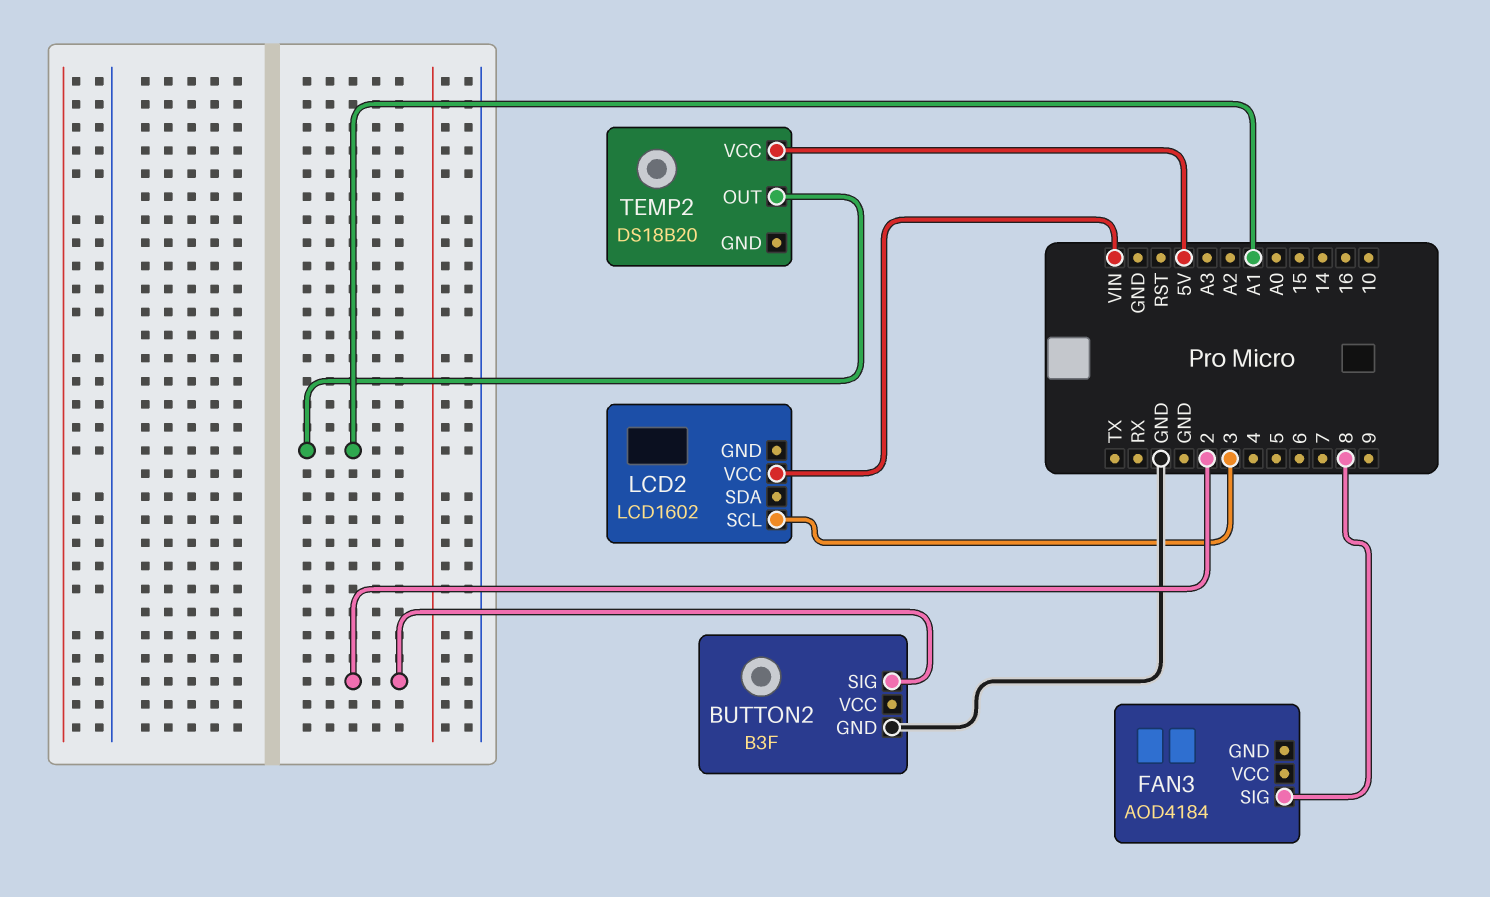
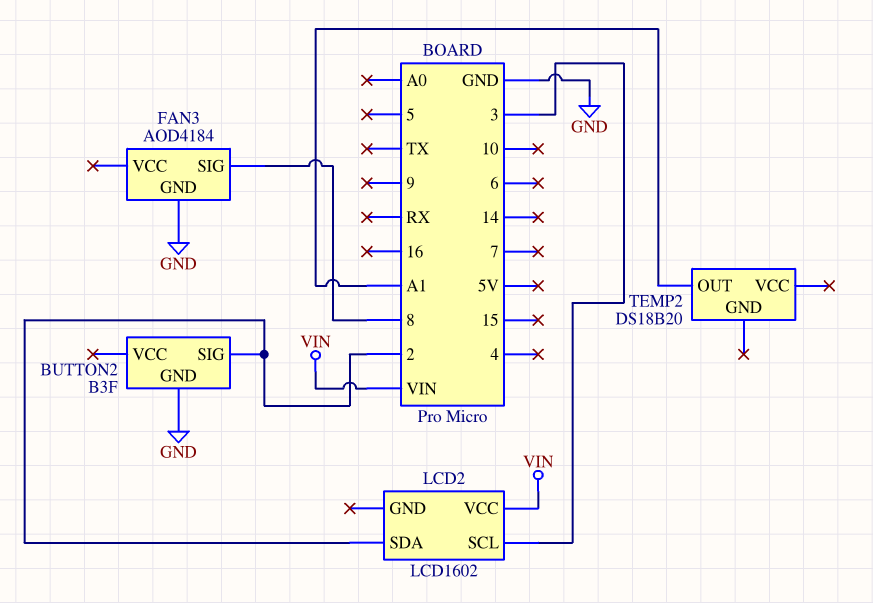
FAN3 pin GND: none -> GND
LCD2 pin SDA: none -> 2
TEMP2 pin VCC: 5V -> none

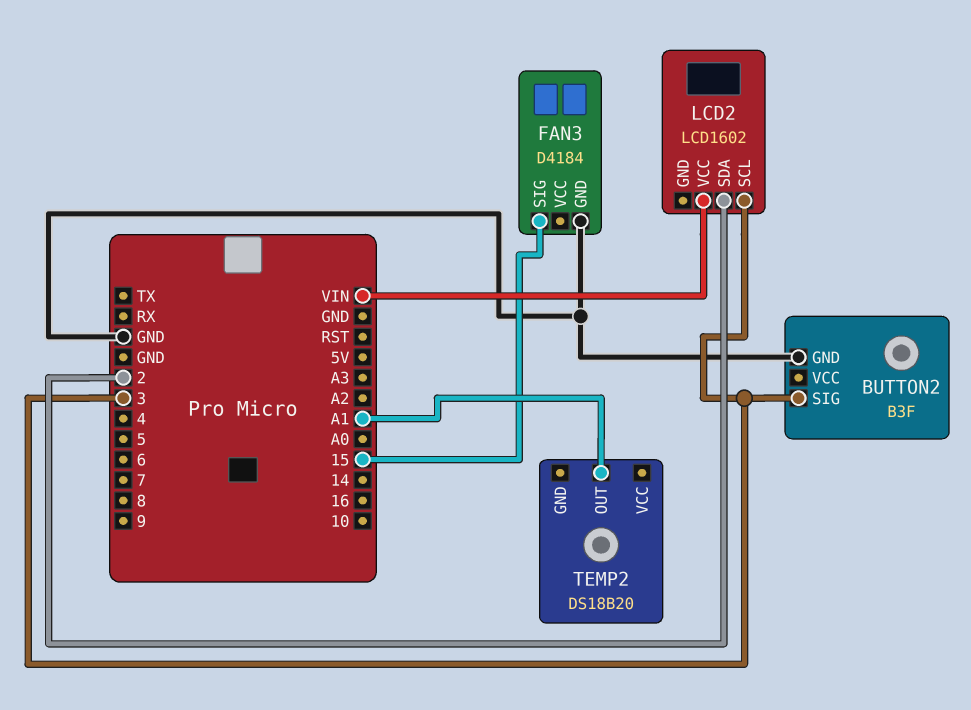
BUTTON2 pin SIG: 2 -> 3
FAN3: AOD4184 -> D4184
FAN3 pin SIG: 8 -> 15

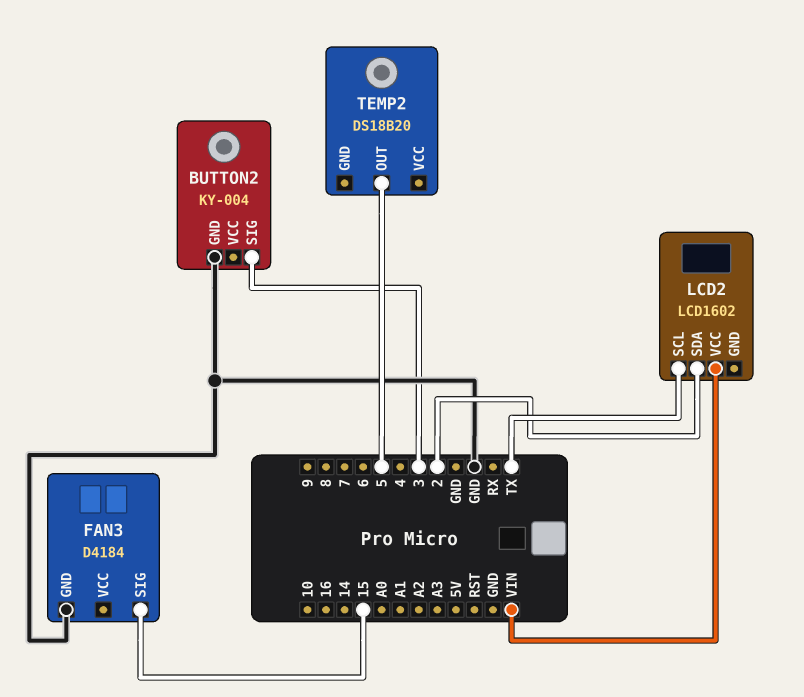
BUTTON2: B3F -> KY-004
LCD2 pin SCL: 3 -> TX
TEMP2 pin OUT: A1 -> 5

